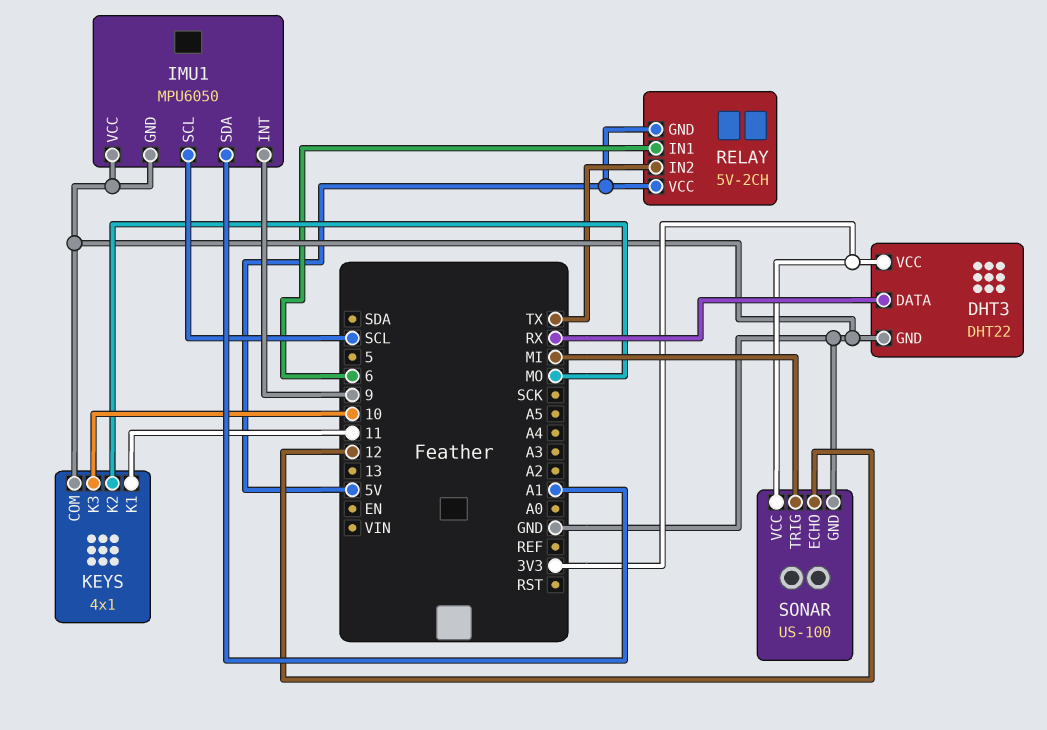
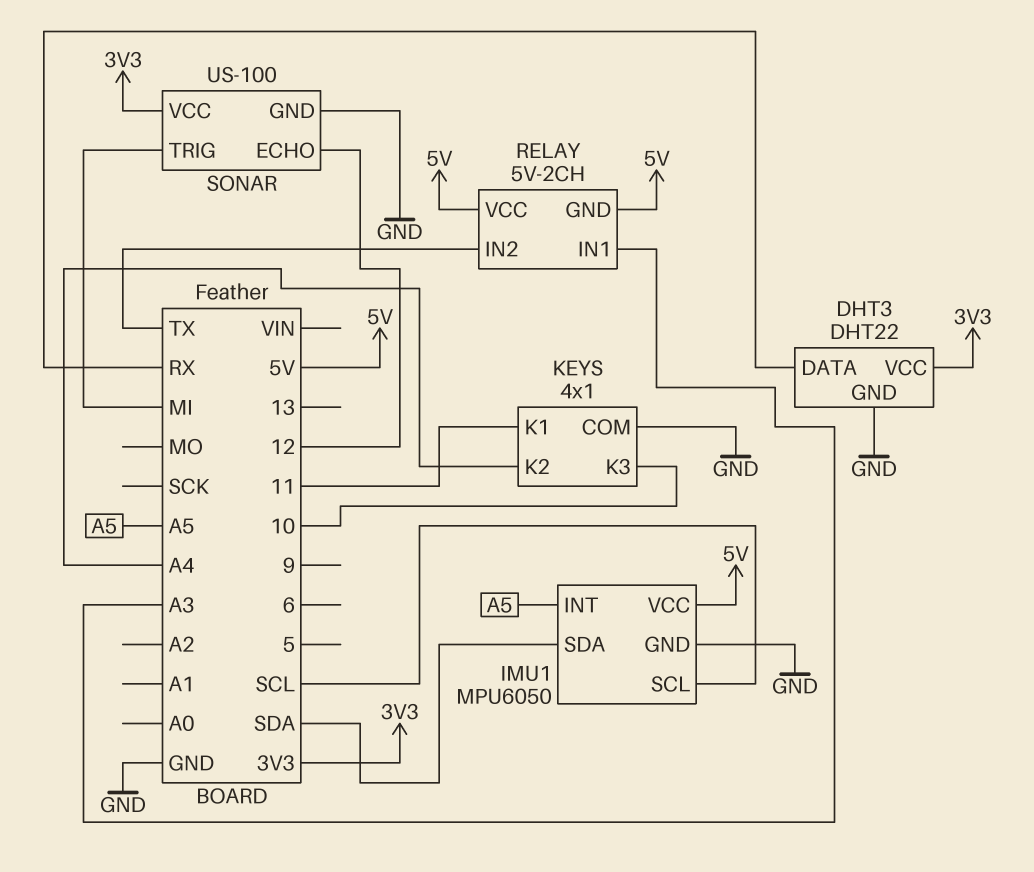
IMU1 pin INT: 9 -> A5
IMU1 pin SDA: A1 -> SDA
IMU1 pin VCC: GND -> 5V
KEYS pin K2: MO -> A4
RELAY pin IN1: 6 -> A3

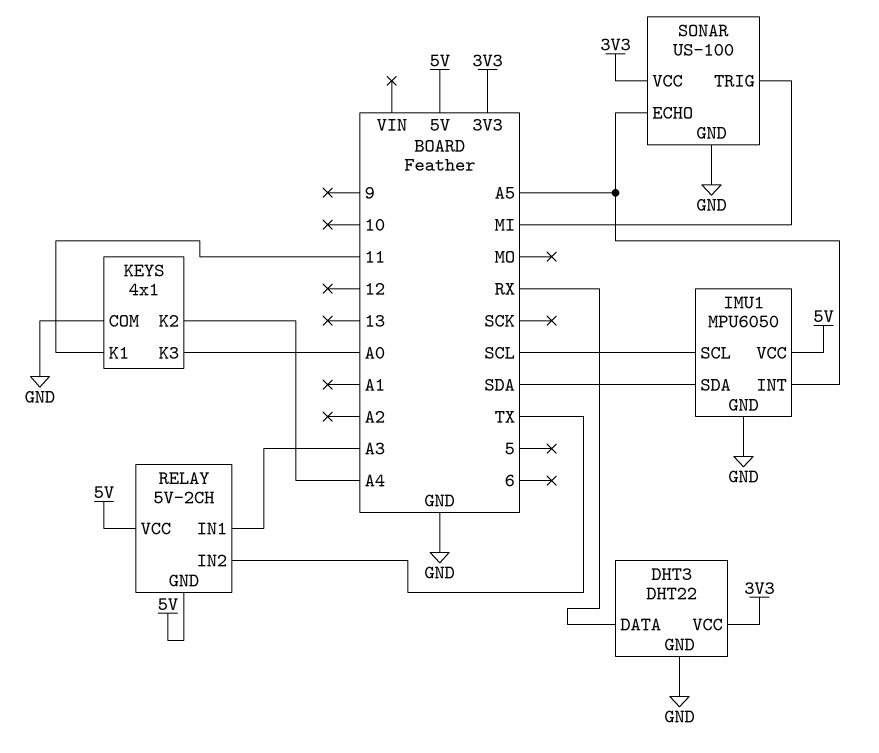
KEYS pin K3: 10 -> A0
SONAR pin ECHO: 12 -> A5

